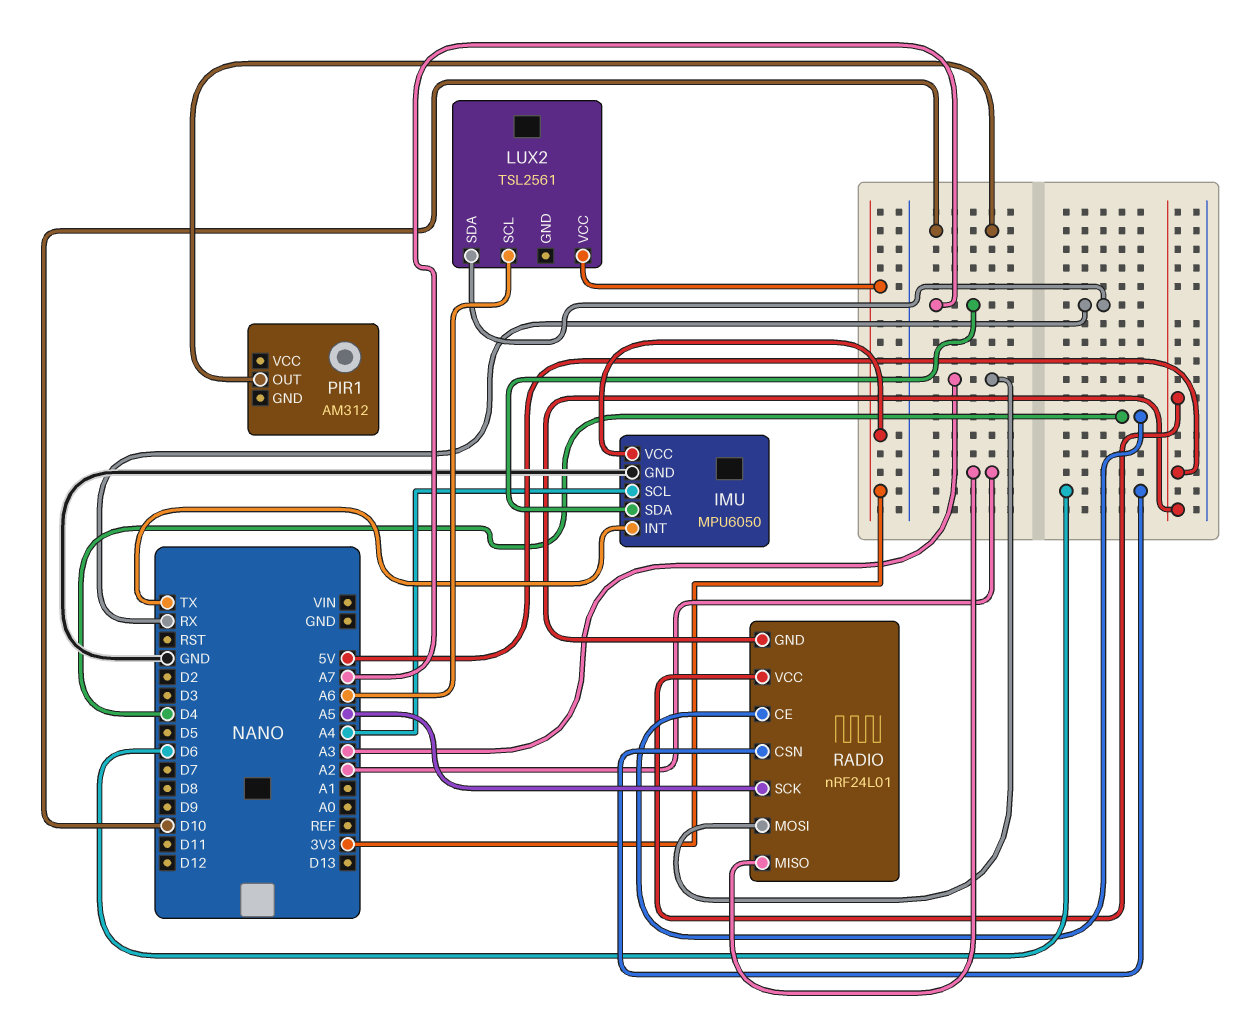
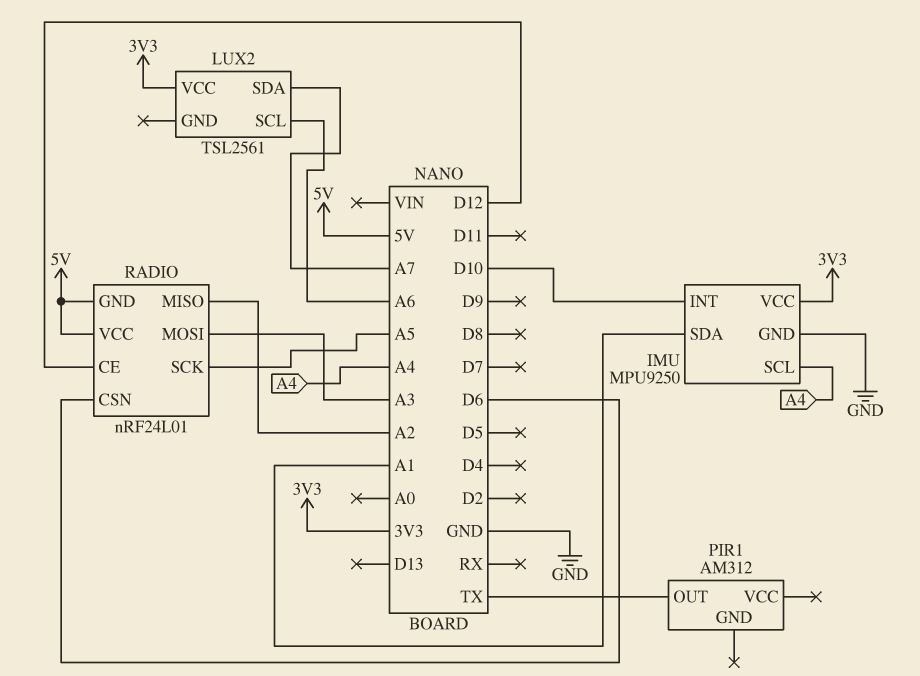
IMU: MPU6050 -> MPU9250
IMU pin INT: TX -> D10
IMU pin SDA: A7 -> A1
LUX2 pin SDA: RX -> A7
PIR1 pin OUT: D10 -> TX
RADIO pin CE: D4 -> D12

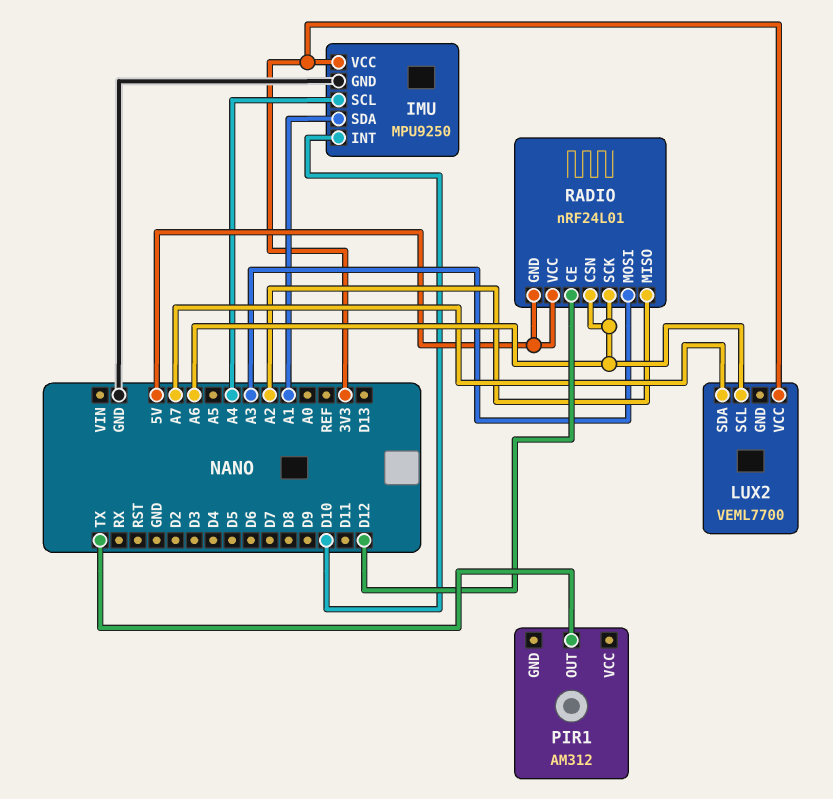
LUX2: TSL2561 -> VEML7700
RADIO pin CSN: D6 -> A6
RADIO pin SCK: A5 -> A6

